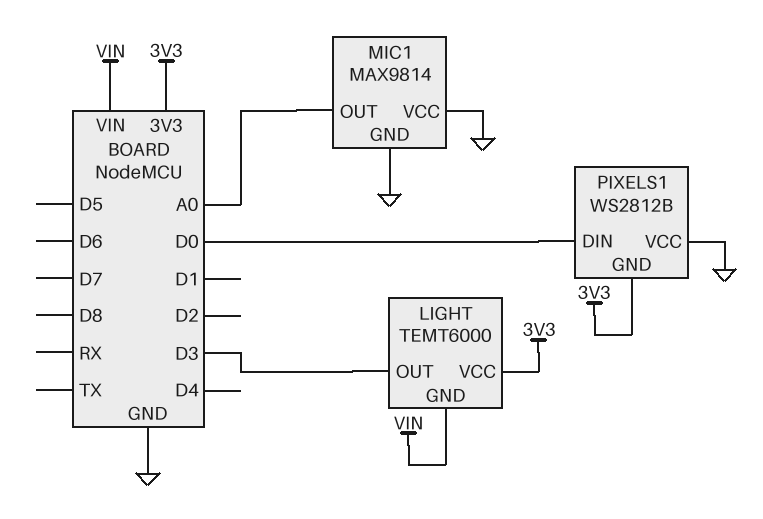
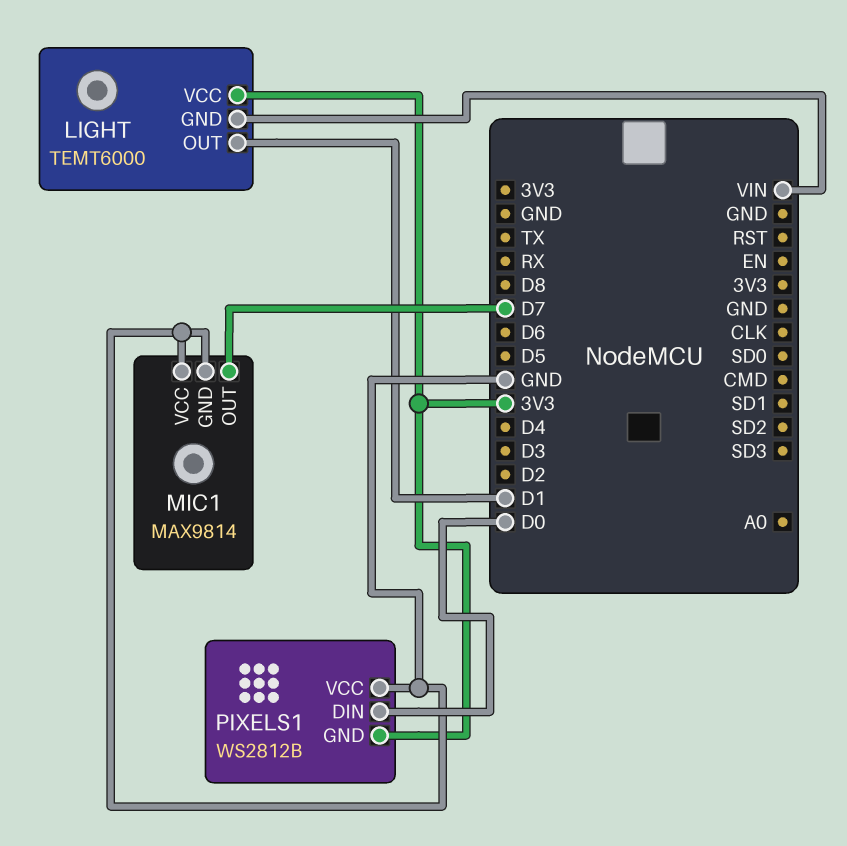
LIGHT pin OUT: D3 -> D1
MIC1 pin OUT: A0 -> D7

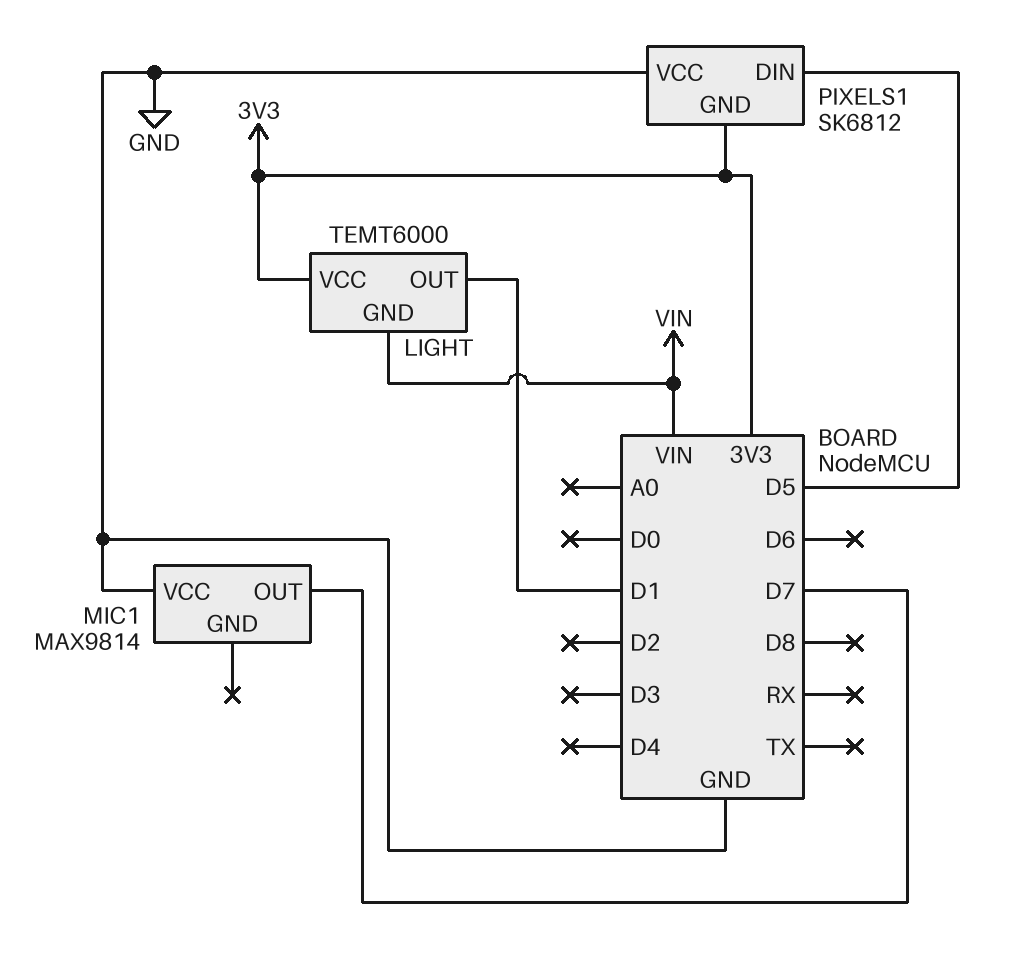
MIC1 pin GND: GND -> none
PIXELS1: WS2812B -> SK6812
PIXELS1 pin DIN: D0 -> D5

